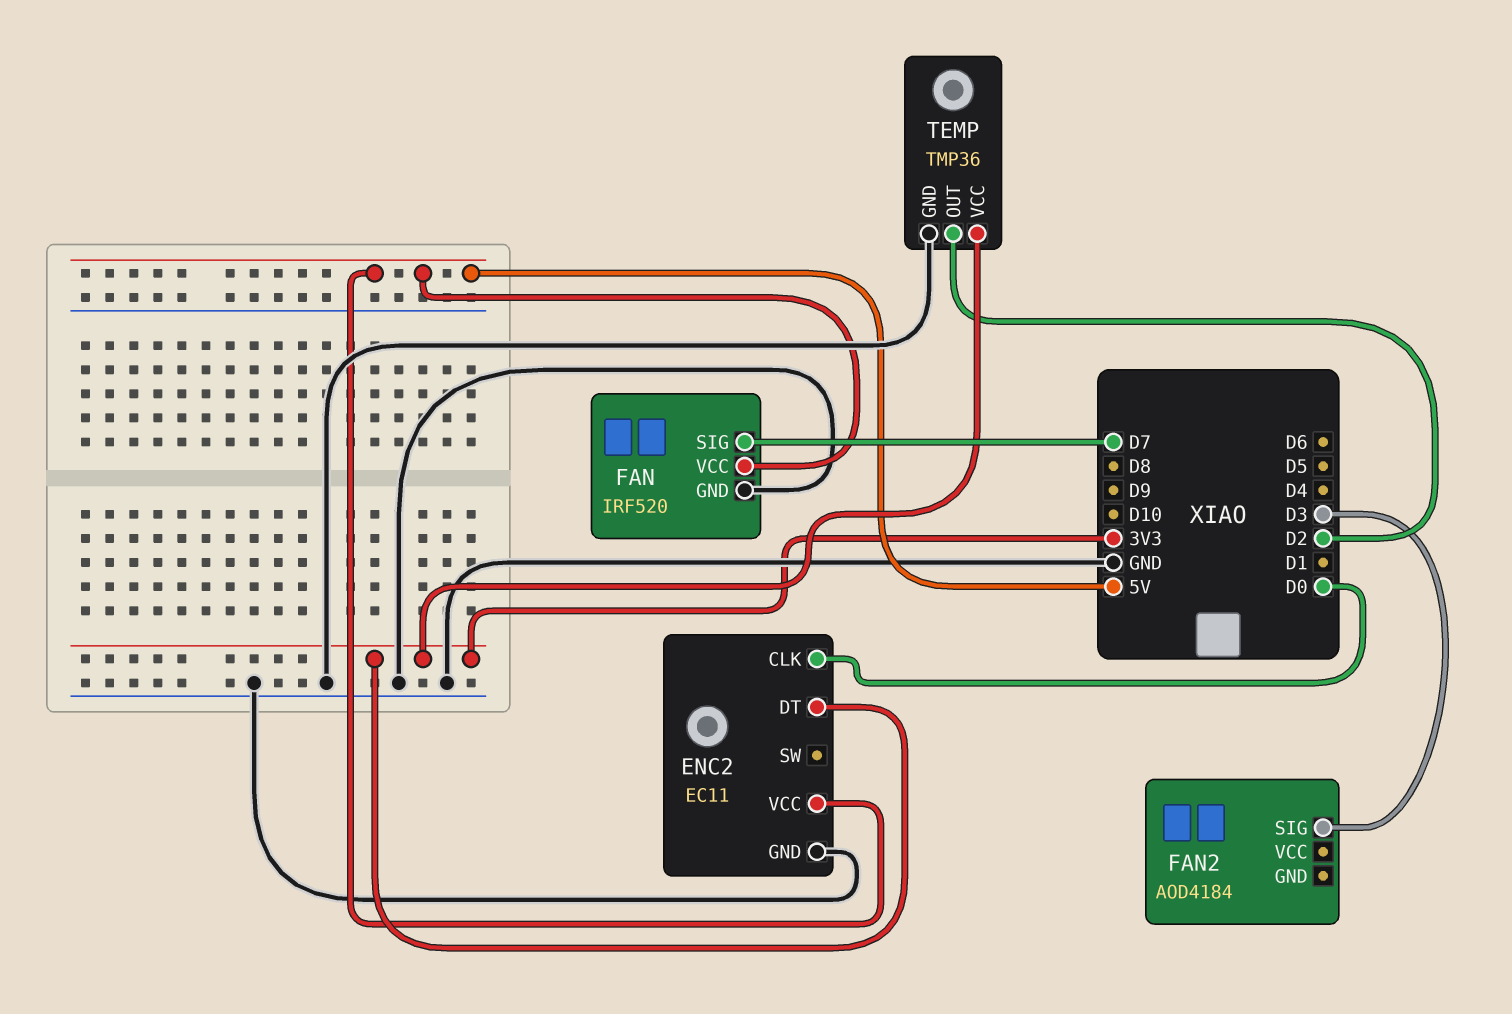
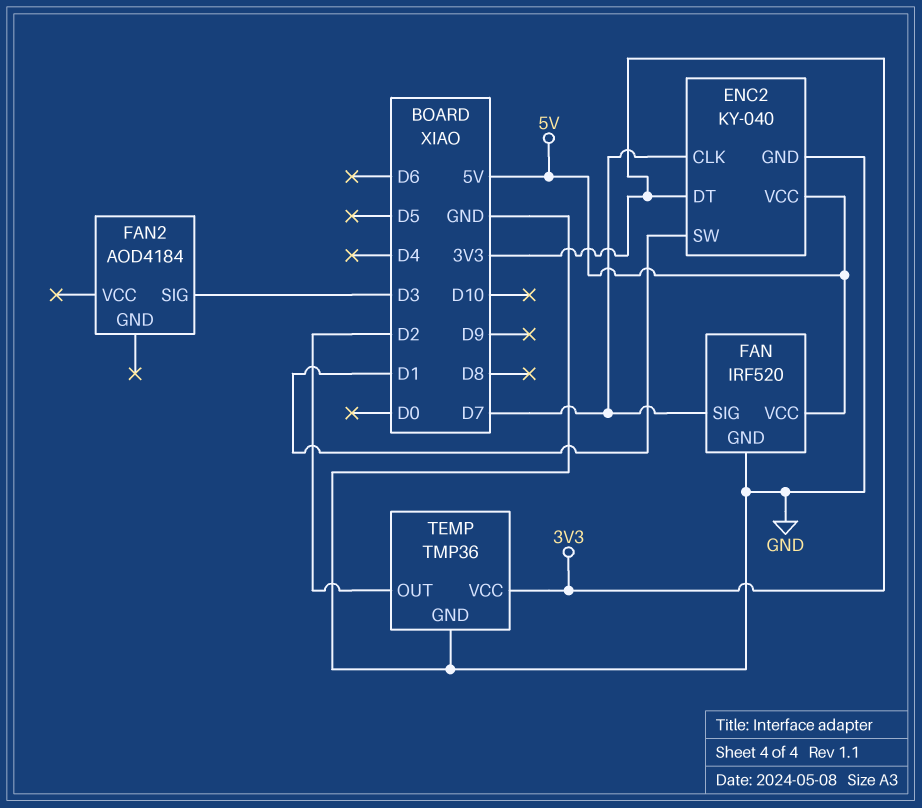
ENC2: EC11 -> KY-040
ENC2 pin CLK: D0 -> D7
ENC2 pin SW: none -> D1

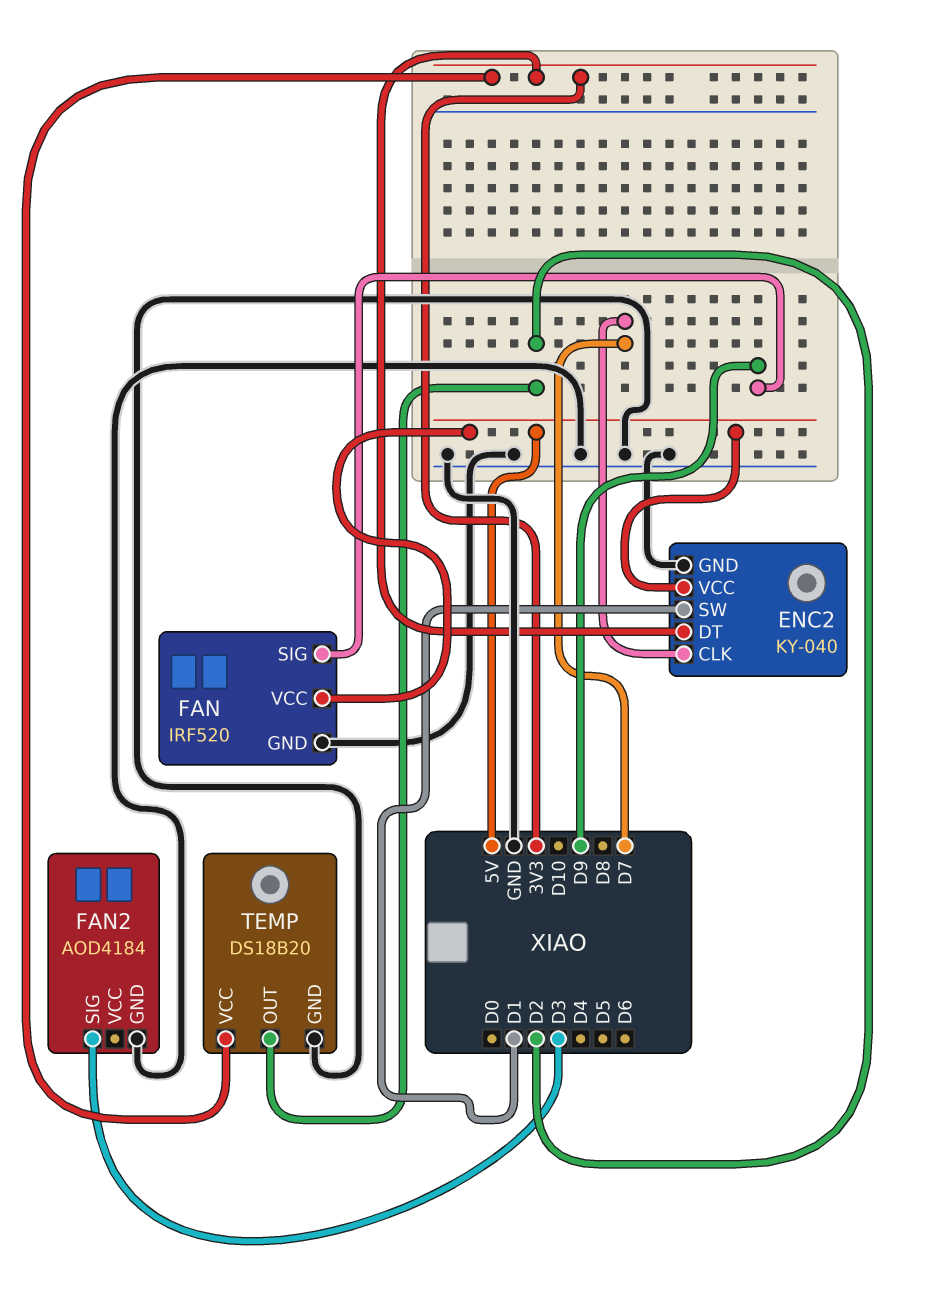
FAN pin SIG: D7 -> D9
FAN2 pin GND: none -> GND
TEMP: TMP36 -> DS18B20

